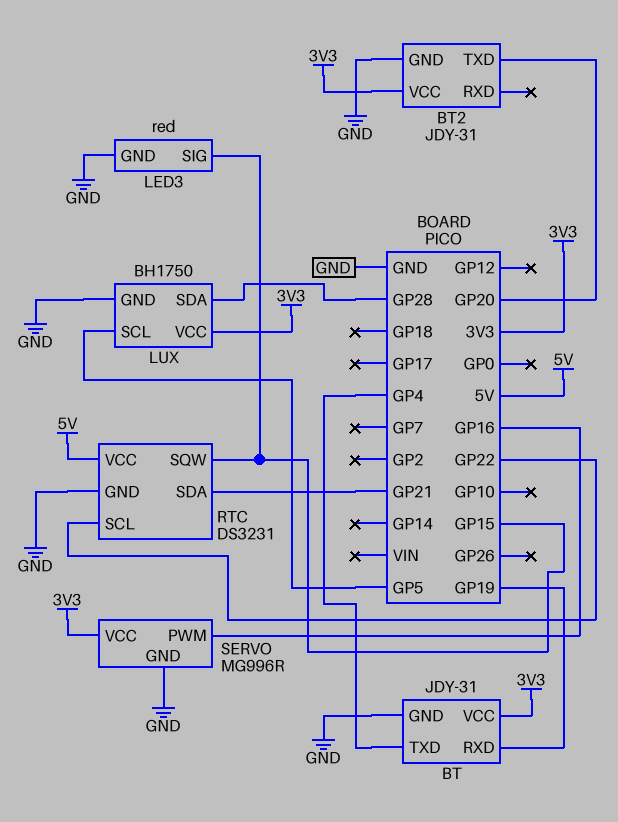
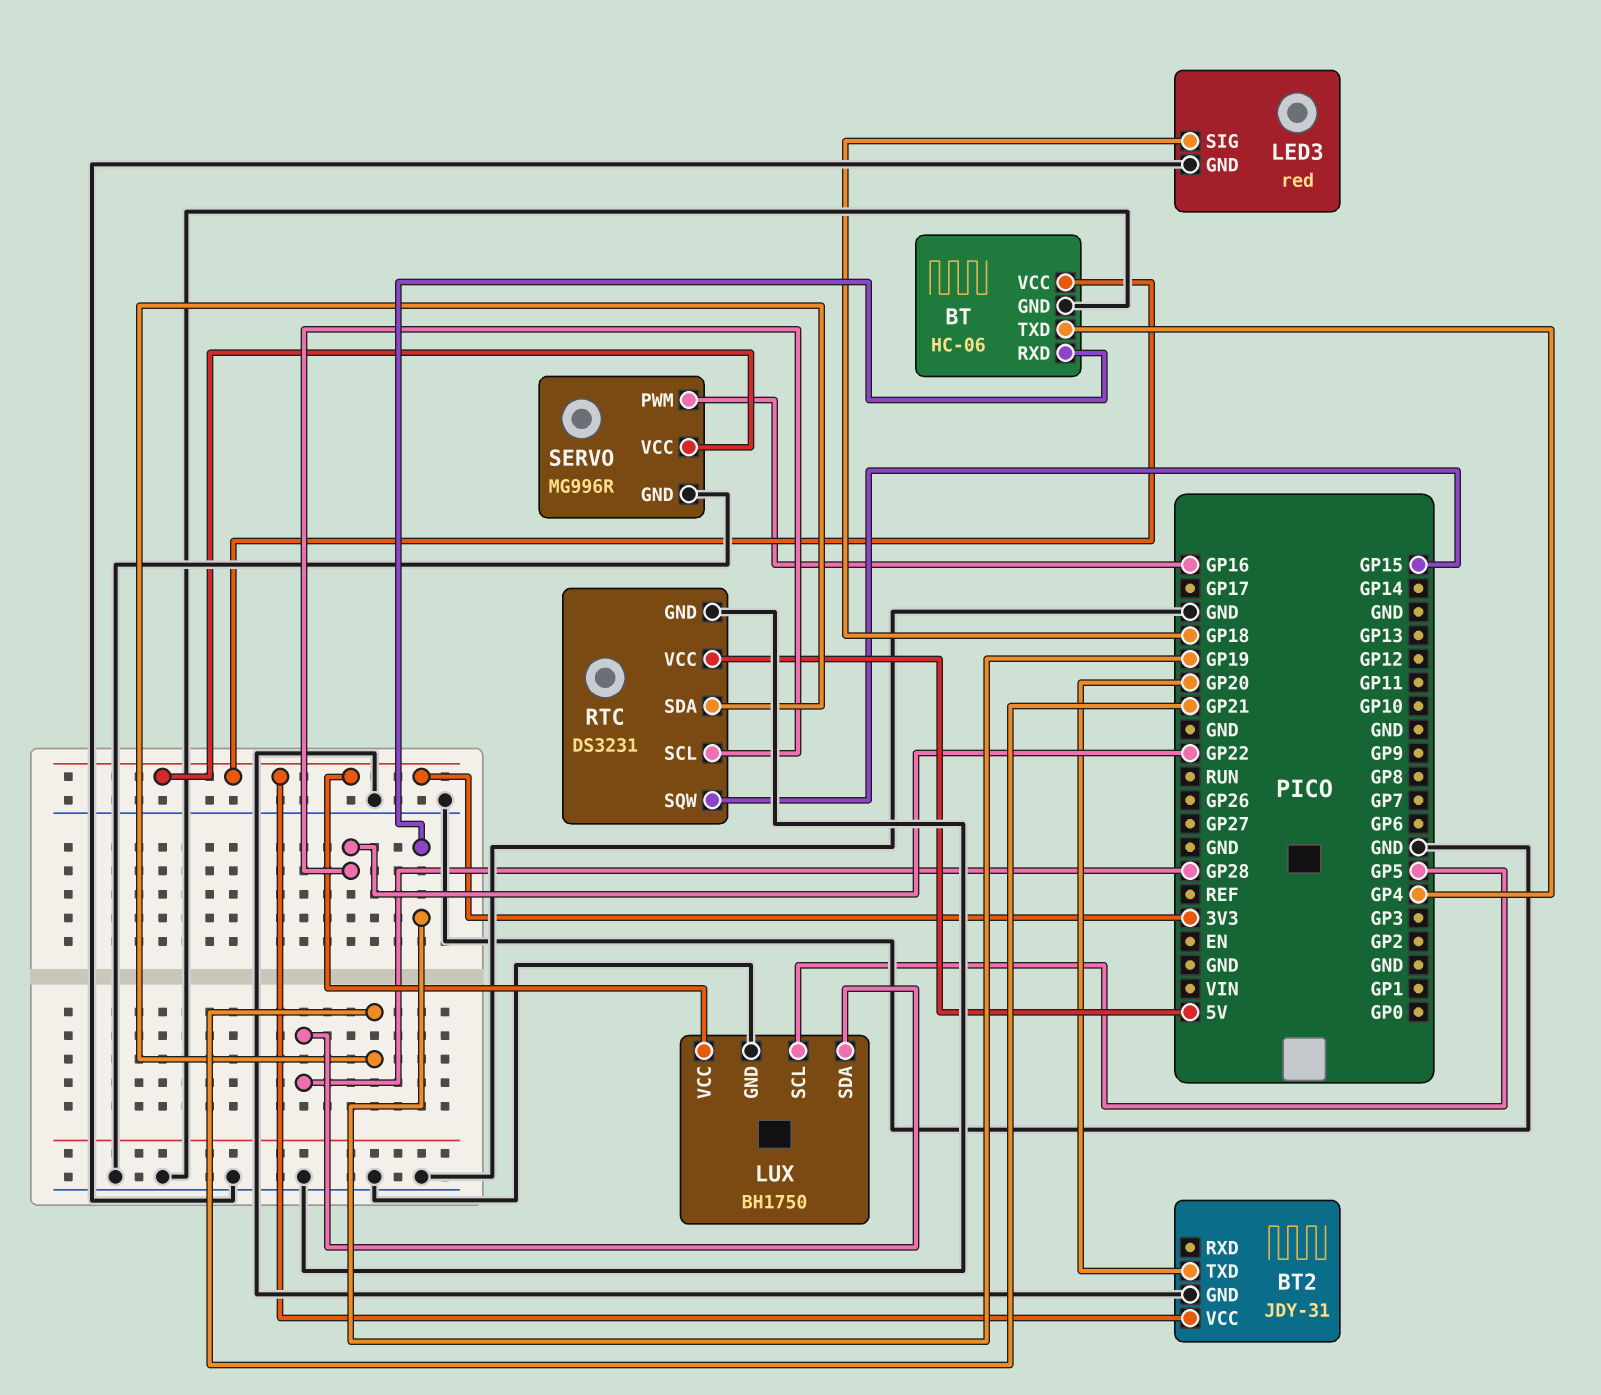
BT: JDY-31 -> HC-06
LED3 pin SIG: GP15 -> GP18

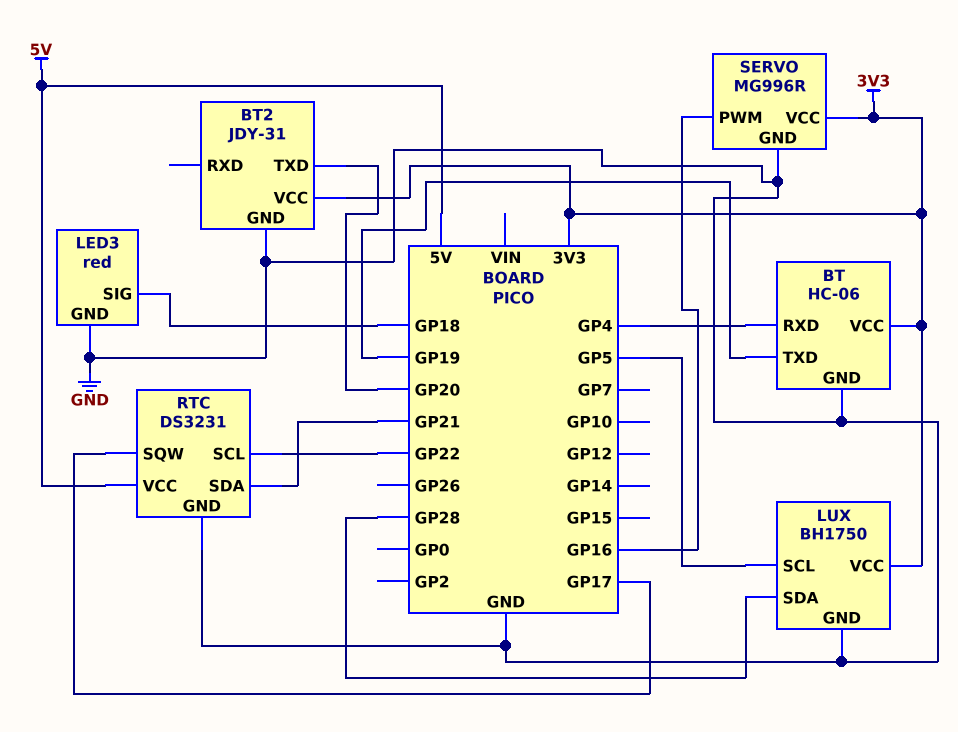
BT pin RXD: GP19 -> GP4
BT pin TXD: GP4 -> GP19
RTC pin SQW: GP15 -> GP17

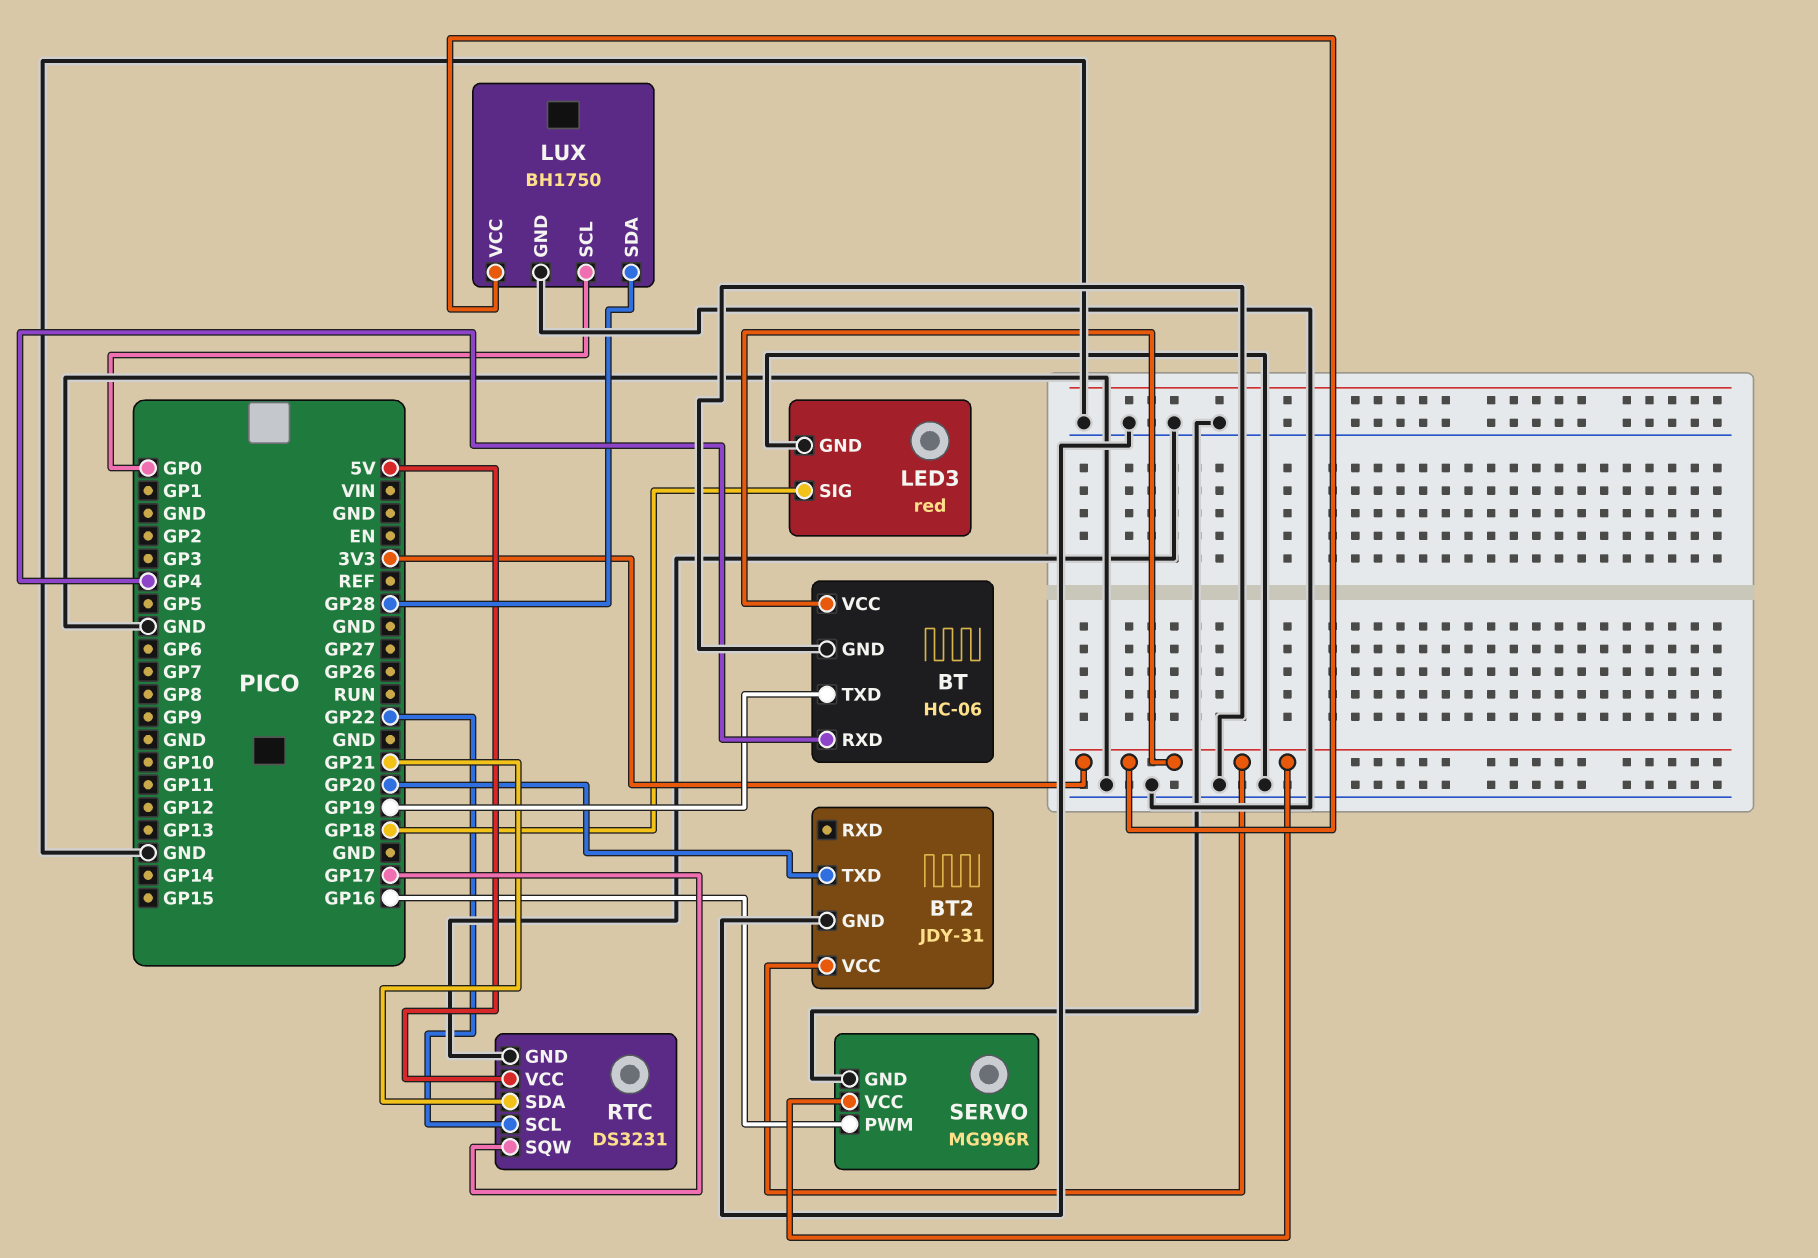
LUX pin SCL: GP5 -> GP0

